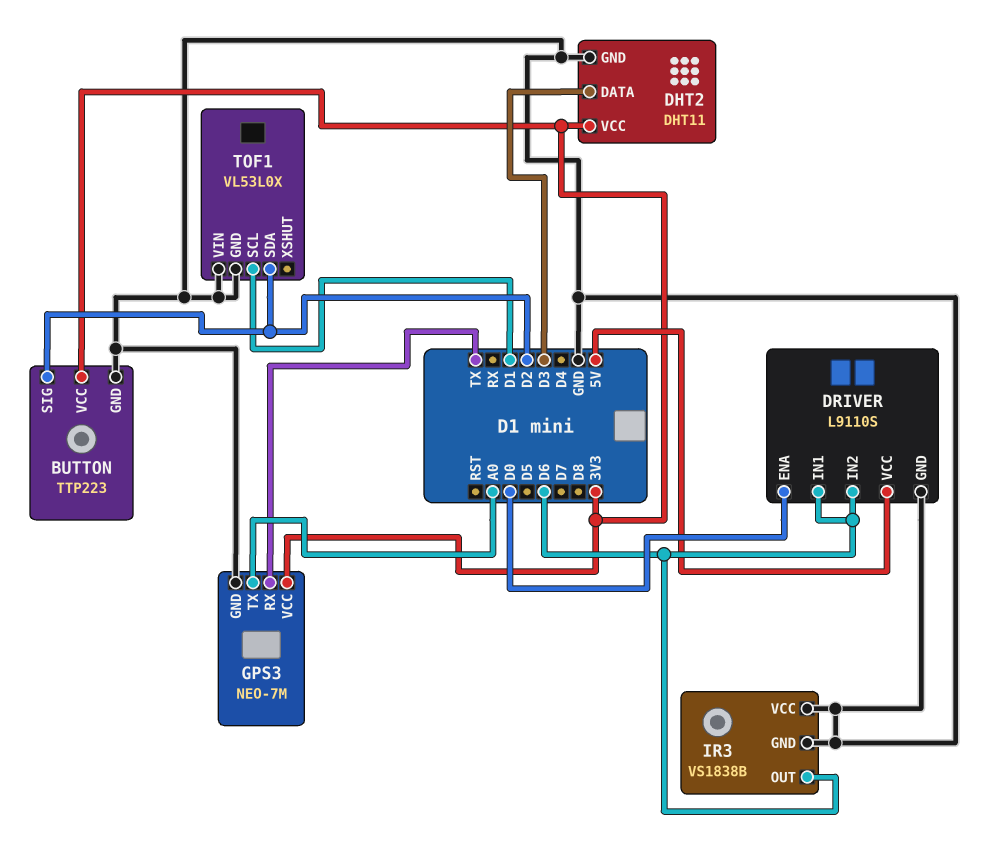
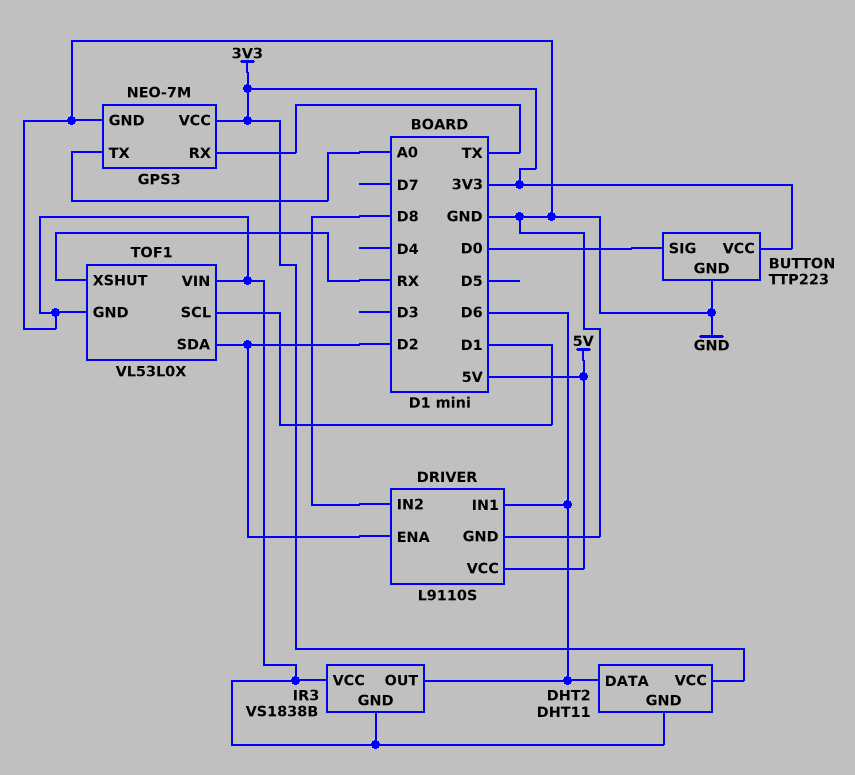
BUTTON pin SIG: D2 -> D0
DHT2 pin DATA: D3 -> D6
DRIVER pin ENA: D0 -> D2
DRIVER pin IN2: D6 -> D8
TOF1 pin XSHUT: none -> RX

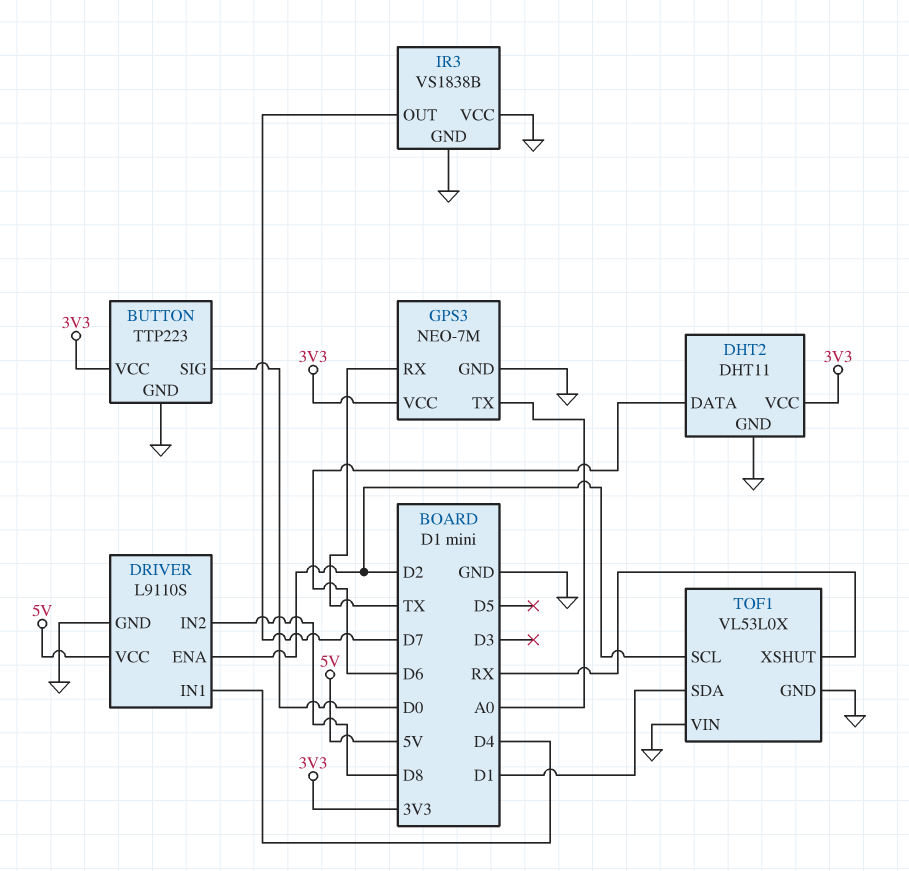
DRIVER pin IN1: D6 -> D4
IR3 pin OUT: D6 -> D7
TOF1 pin SCL: D1 -> D2
TOF1 pin SDA: D2 -> D1

